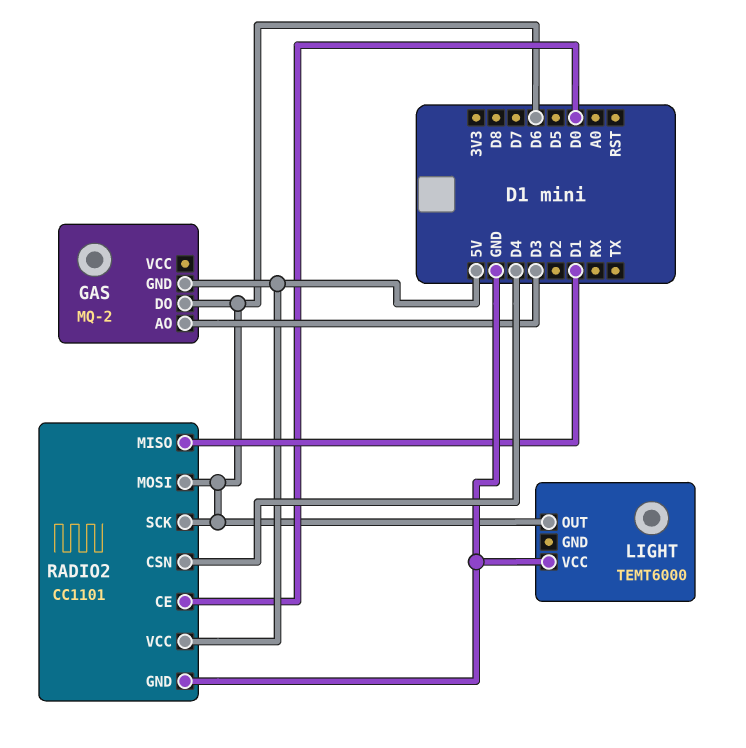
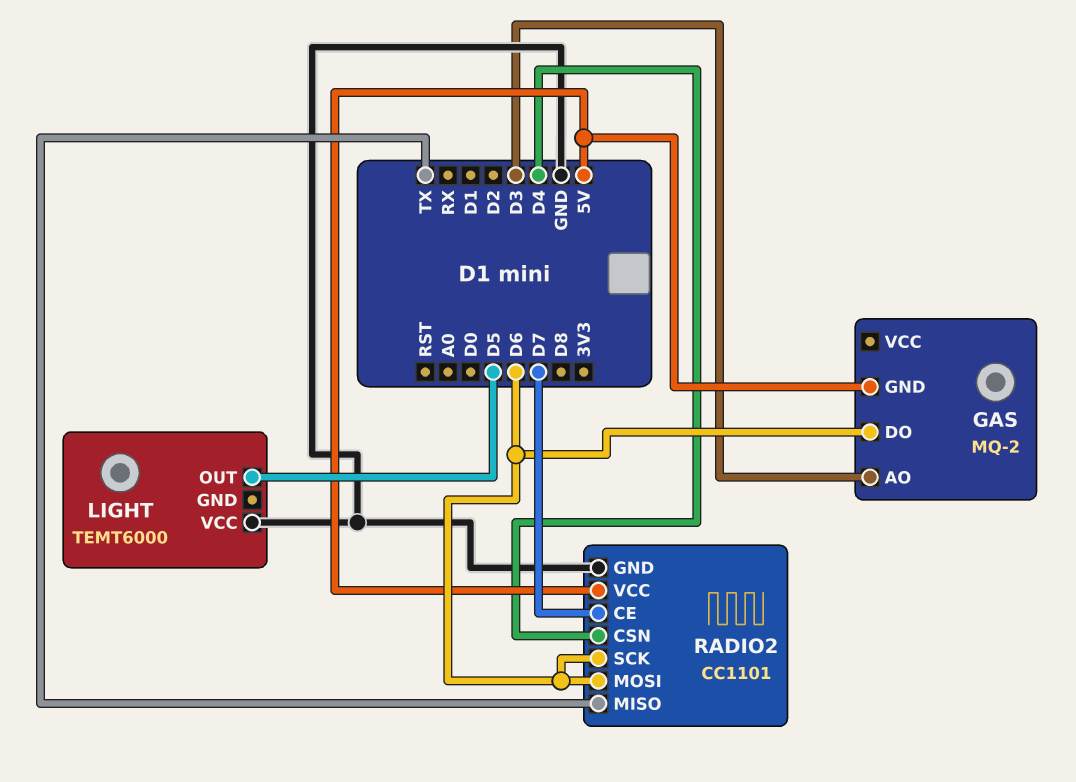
LIGHT pin OUT: D6 -> D5
RADIO2 pin CE: D0 -> D7
RADIO2 pin MISO: D1 -> TX

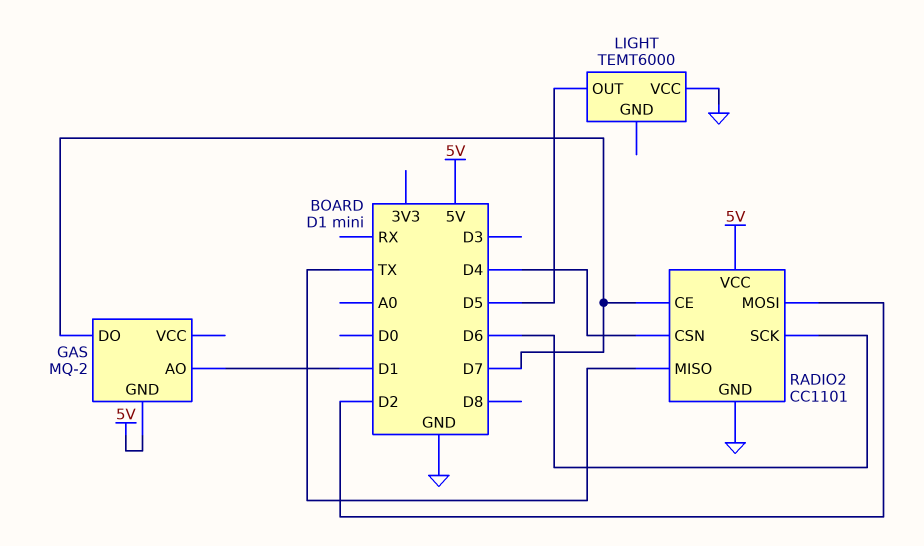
GAS pin AO: D3 -> D1
GAS pin DO: D6 -> D7
RADIO2 pin MOSI: D6 -> D2

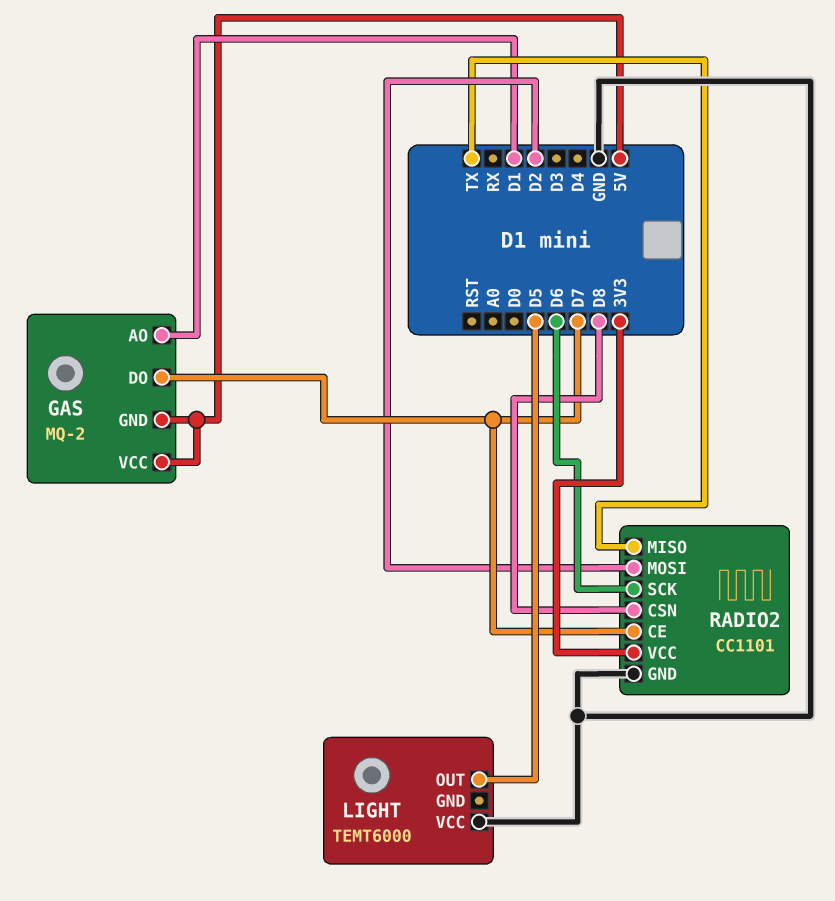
GAS pin VCC: none -> 5V
RADIO2 pin CSN: D4 -> D8
RADIO2 pin VCC: 5V -> 3V3

